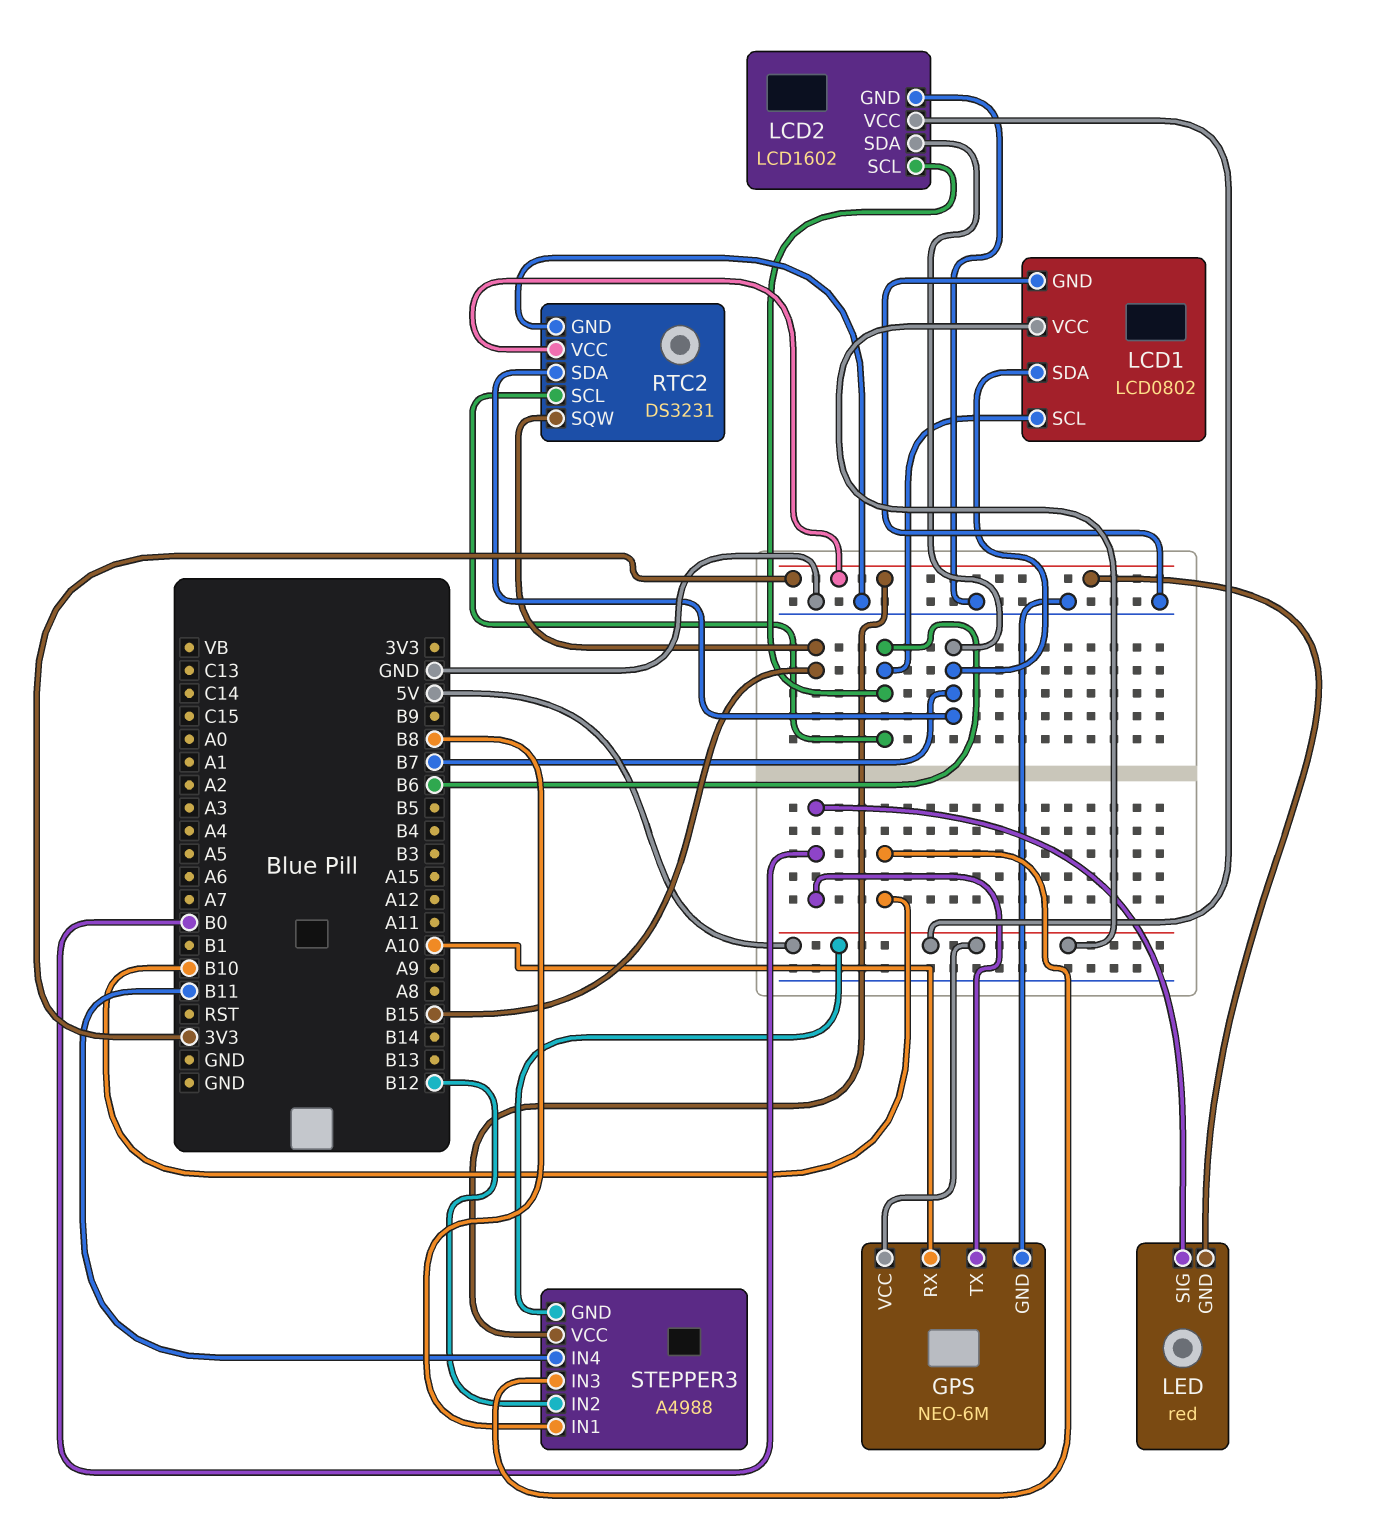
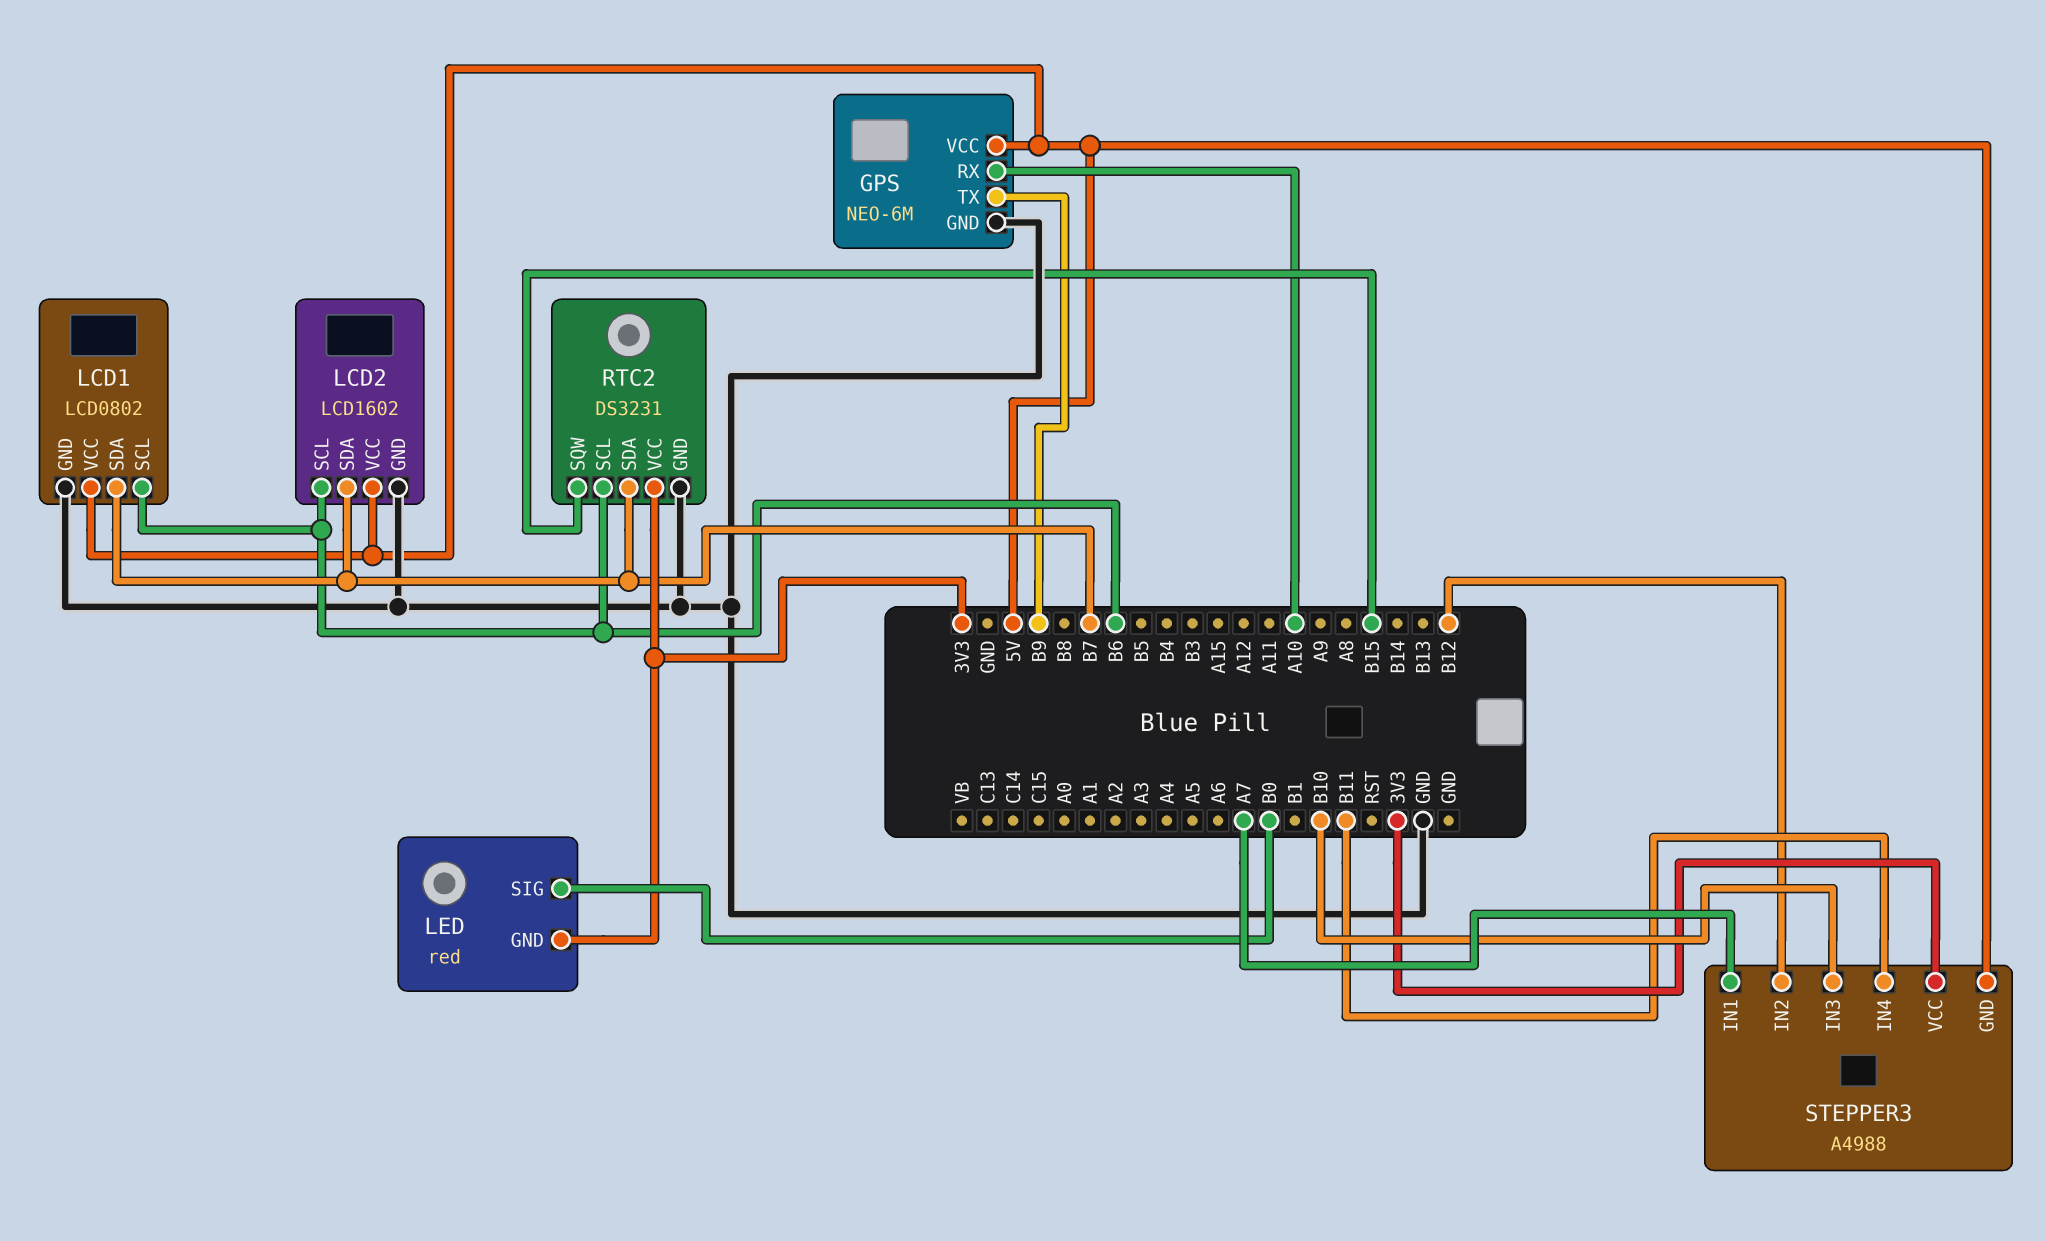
GPS pin TX: B0 -> B9
STEPPER3 pin IN1: B8 -> A7

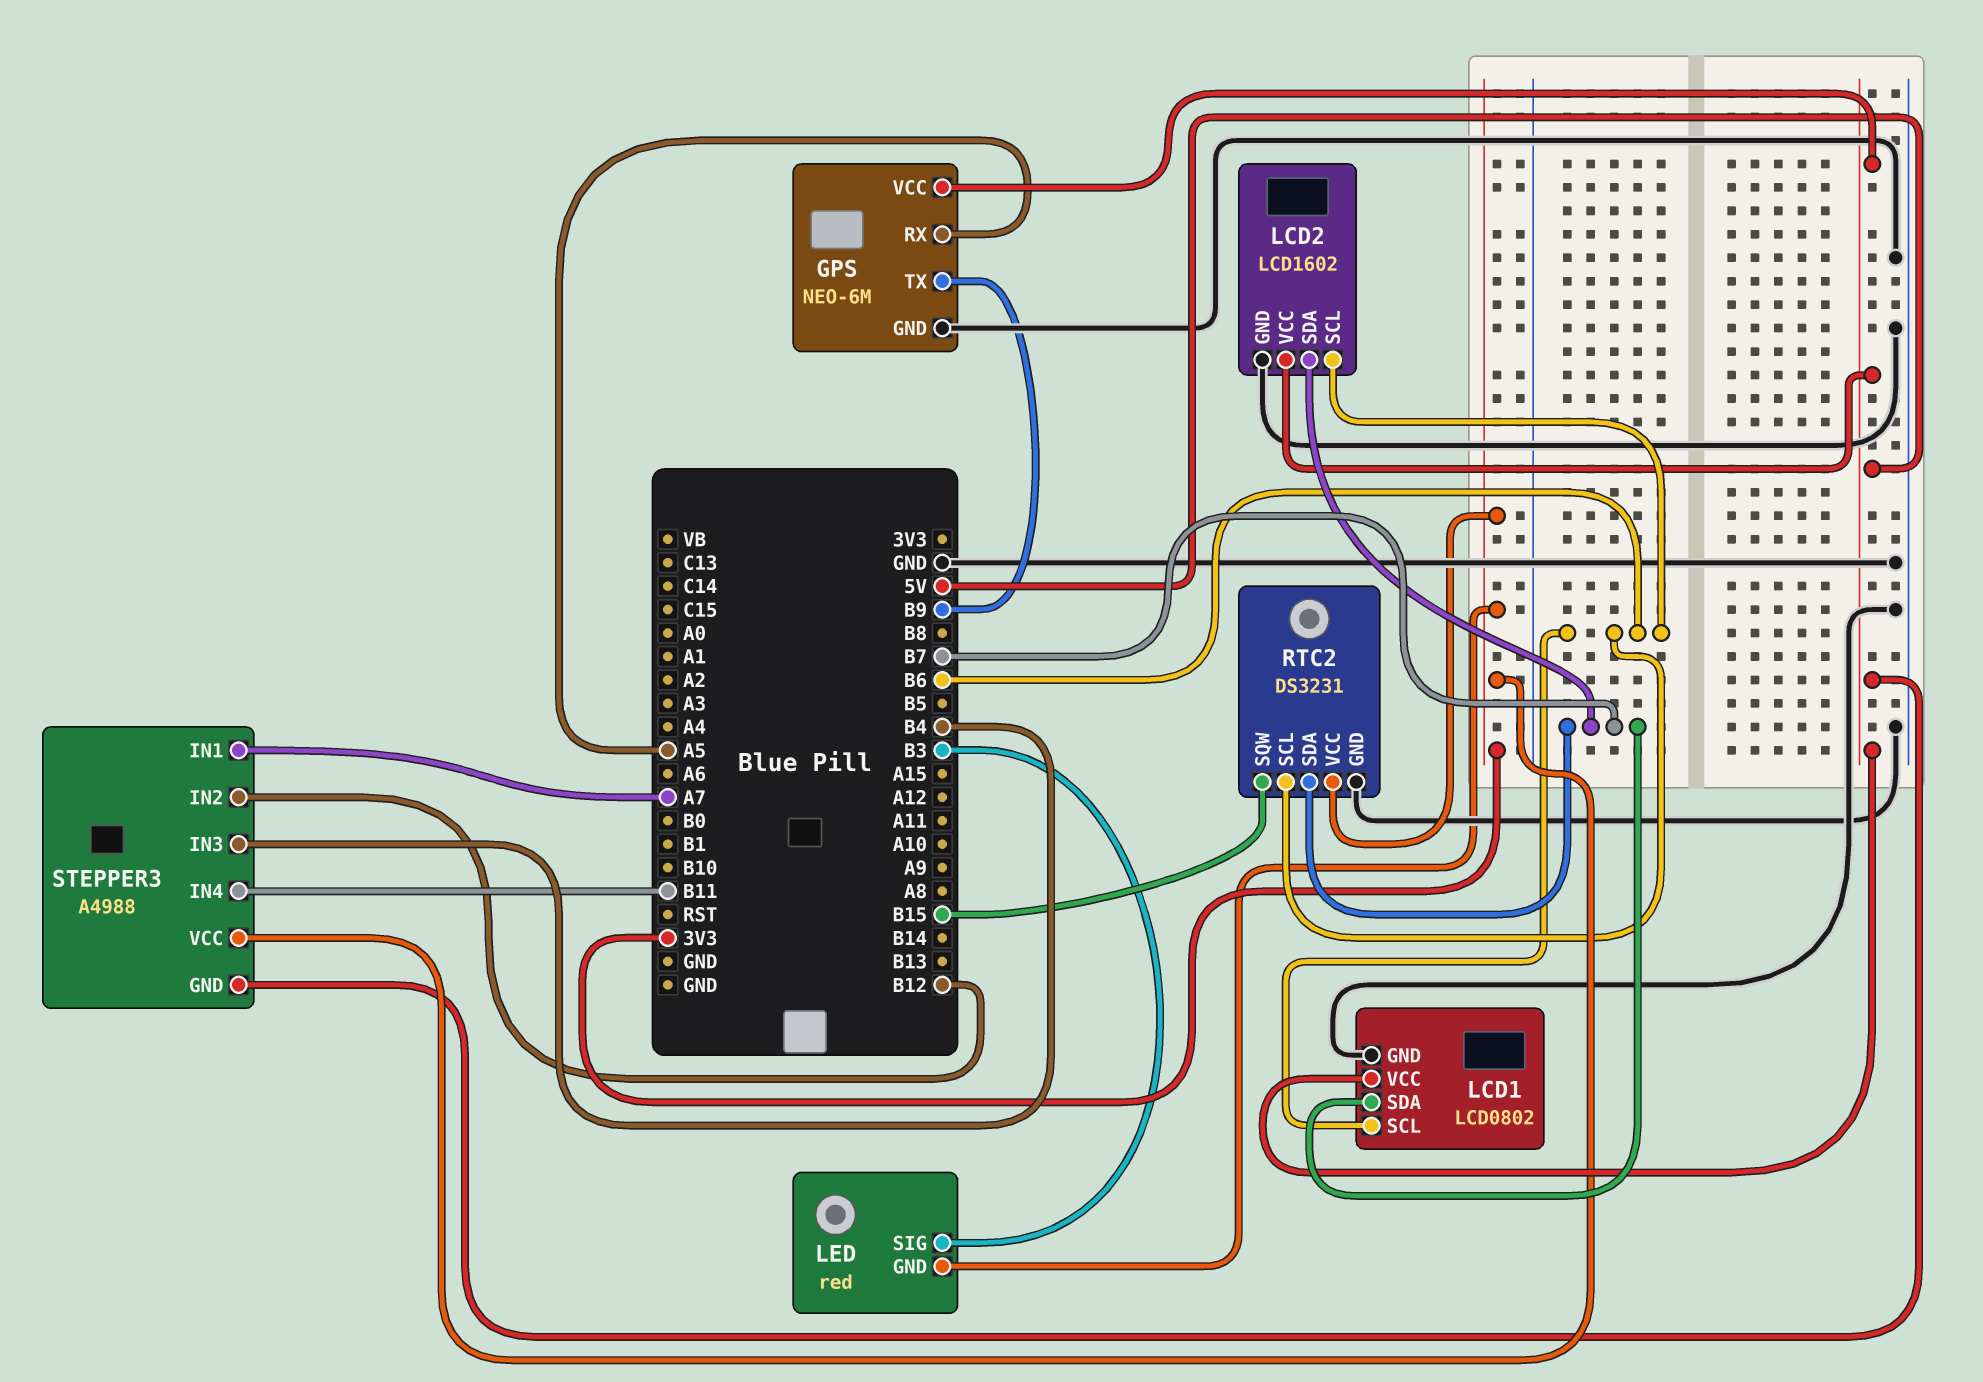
GPS pin RX: A10 -> A5
LED pin SIG: B0 -> B3
STEPPER3 pin IN3: B10 -> B4

